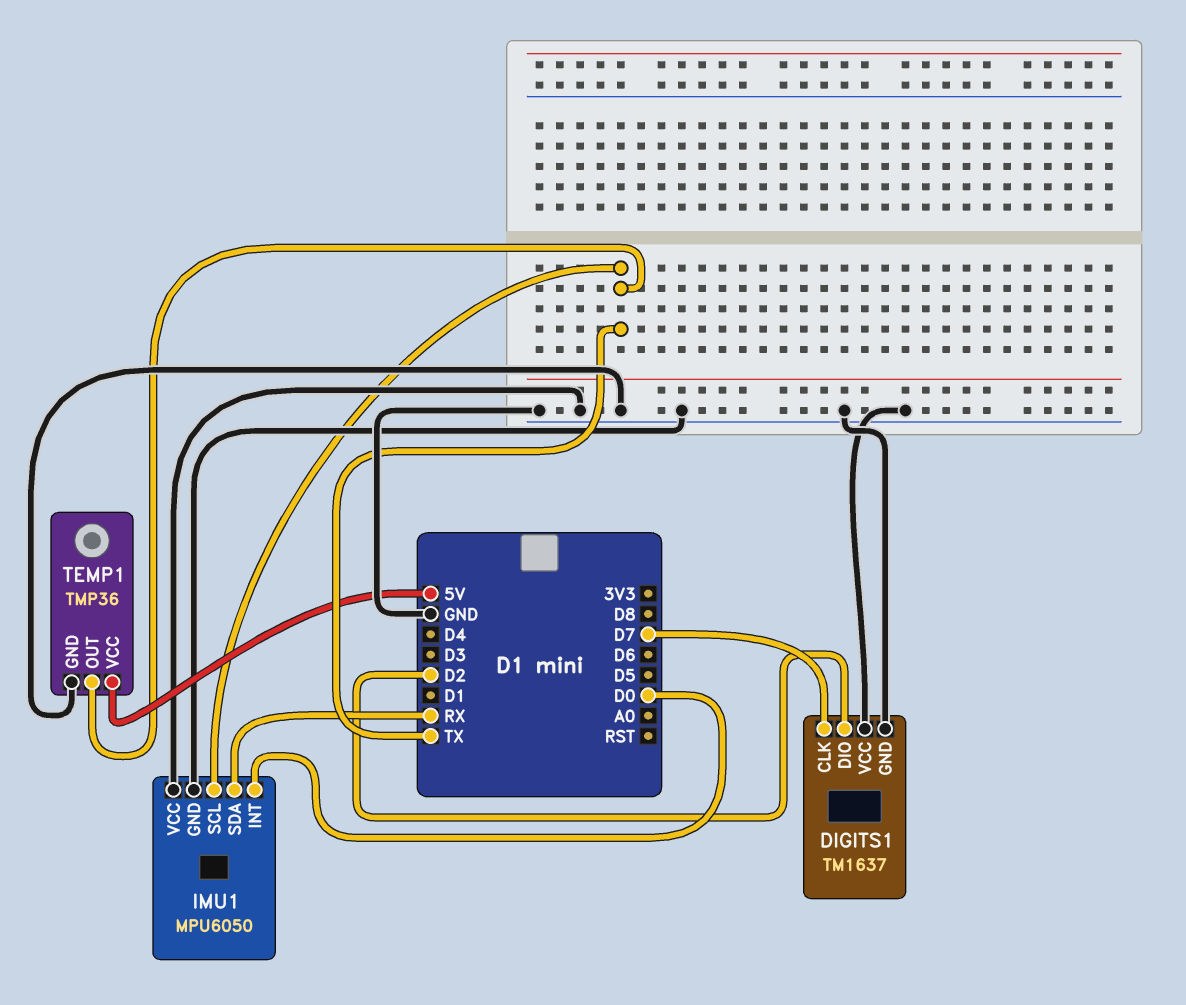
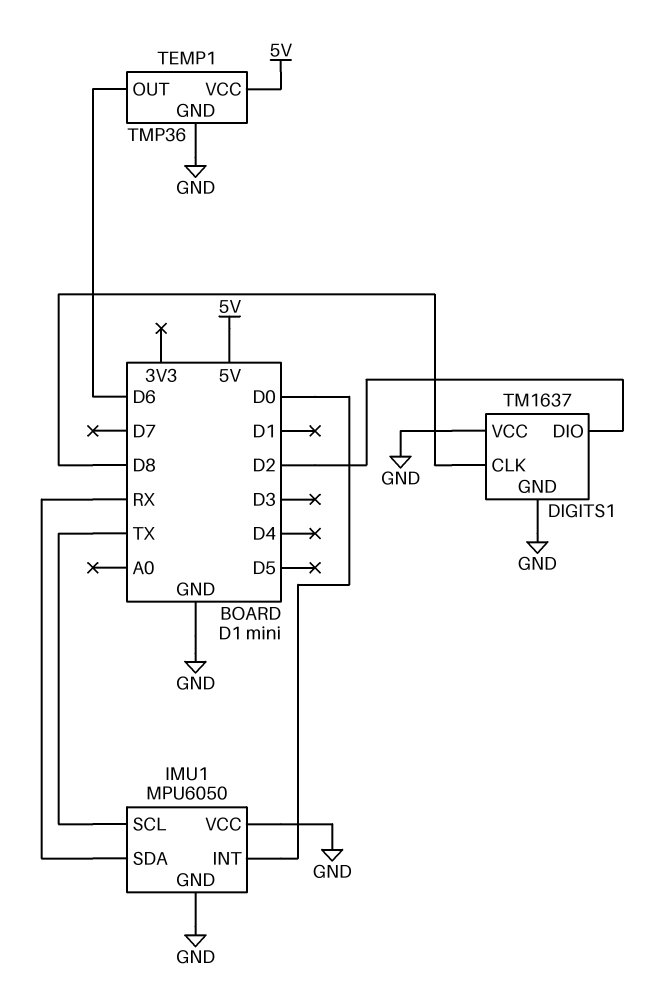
DIGITS1 pin CLK: D7 -> D8
TEMP1 pin OUT: TX -> D6

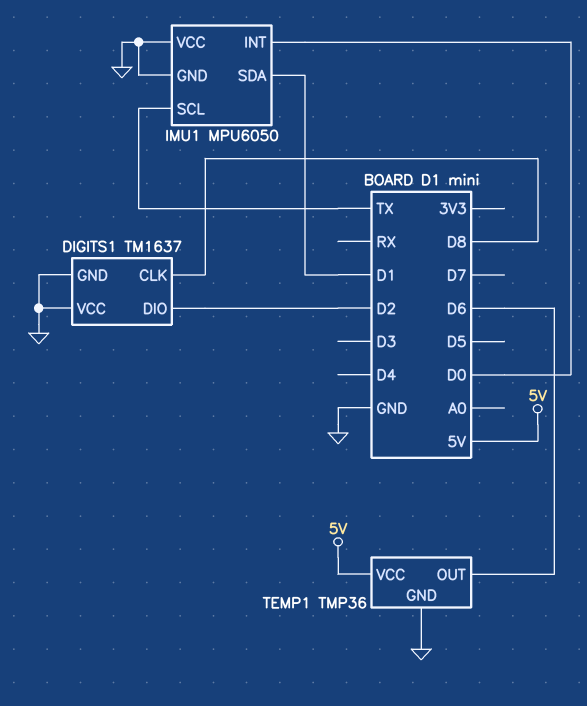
IMU1 pin SDA: RX -> D1

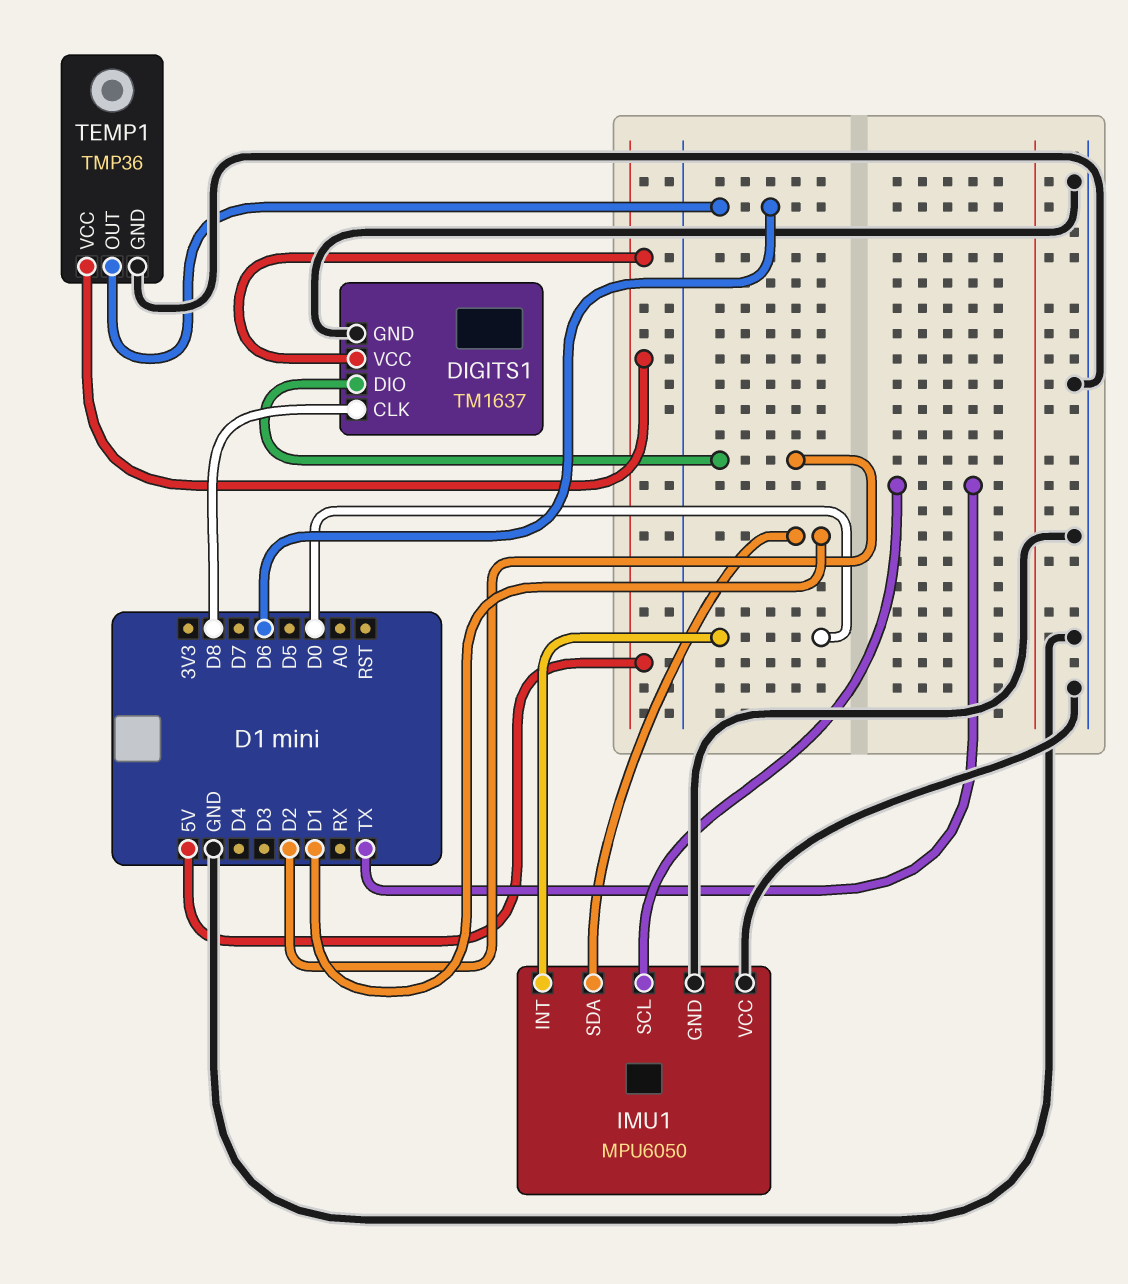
DIGITS1 pin VCC: GND -> 5V

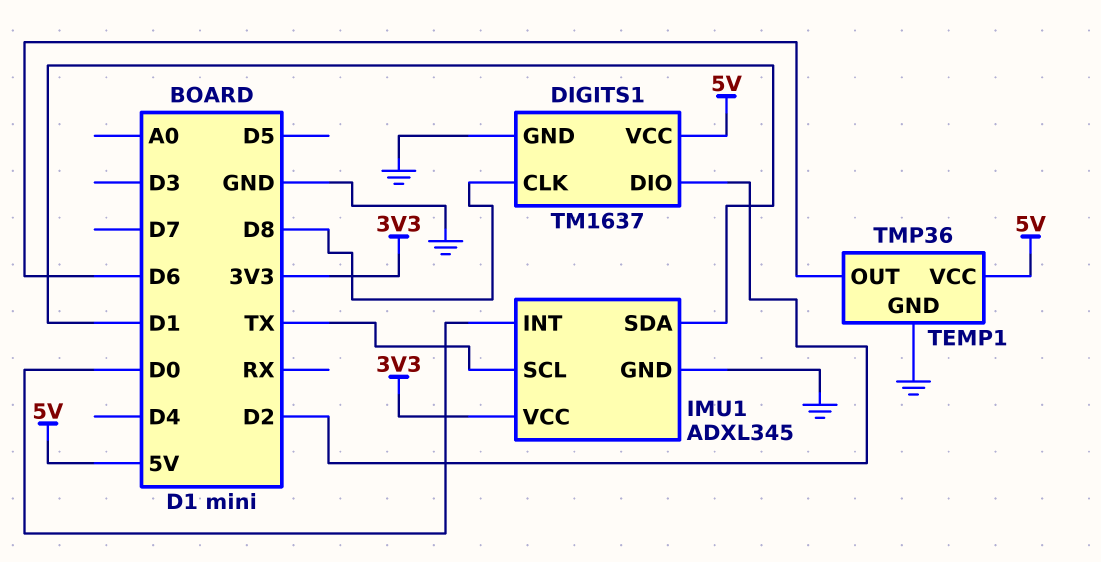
IMU1: MPU6050 -> ADXL345
IMU1 pin VCC: GND -> 3V3

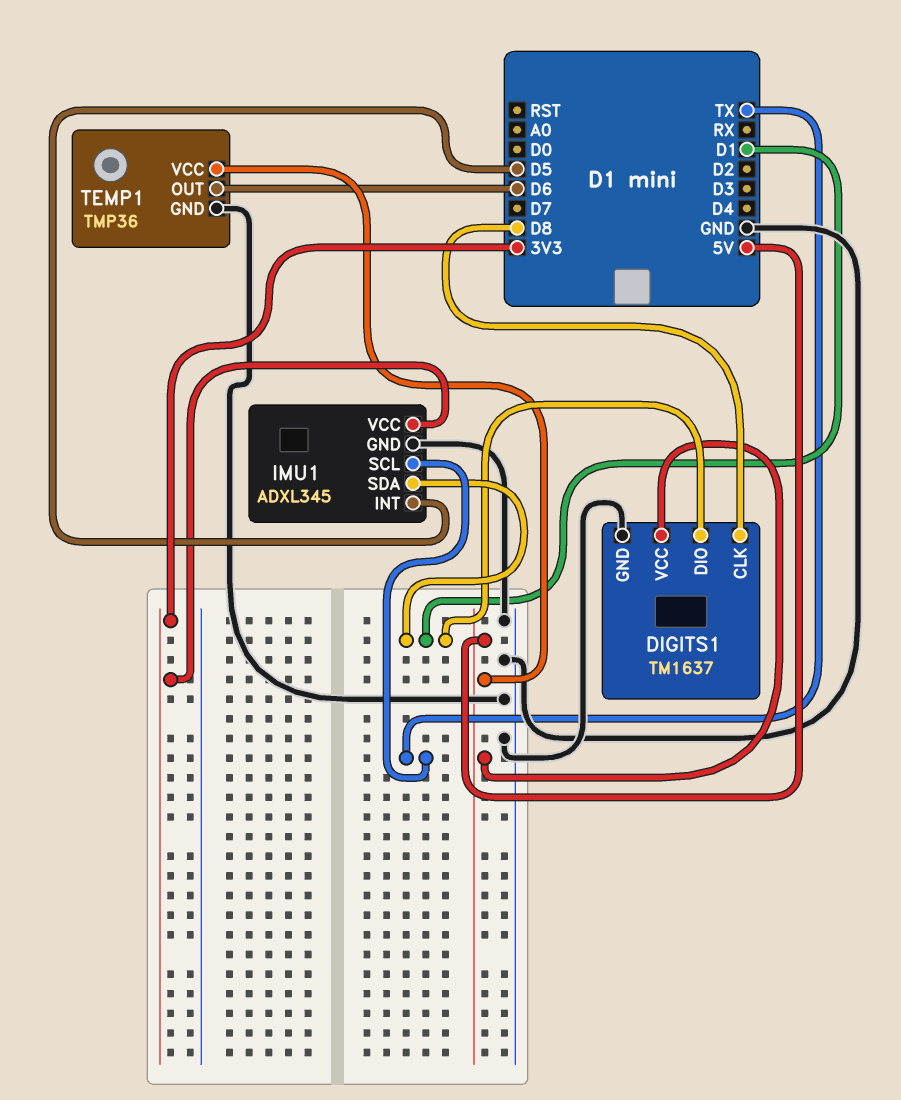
DIGITS1 pin DIO: D2 -> D1
IMU1 pin INT: D0 -> D5

